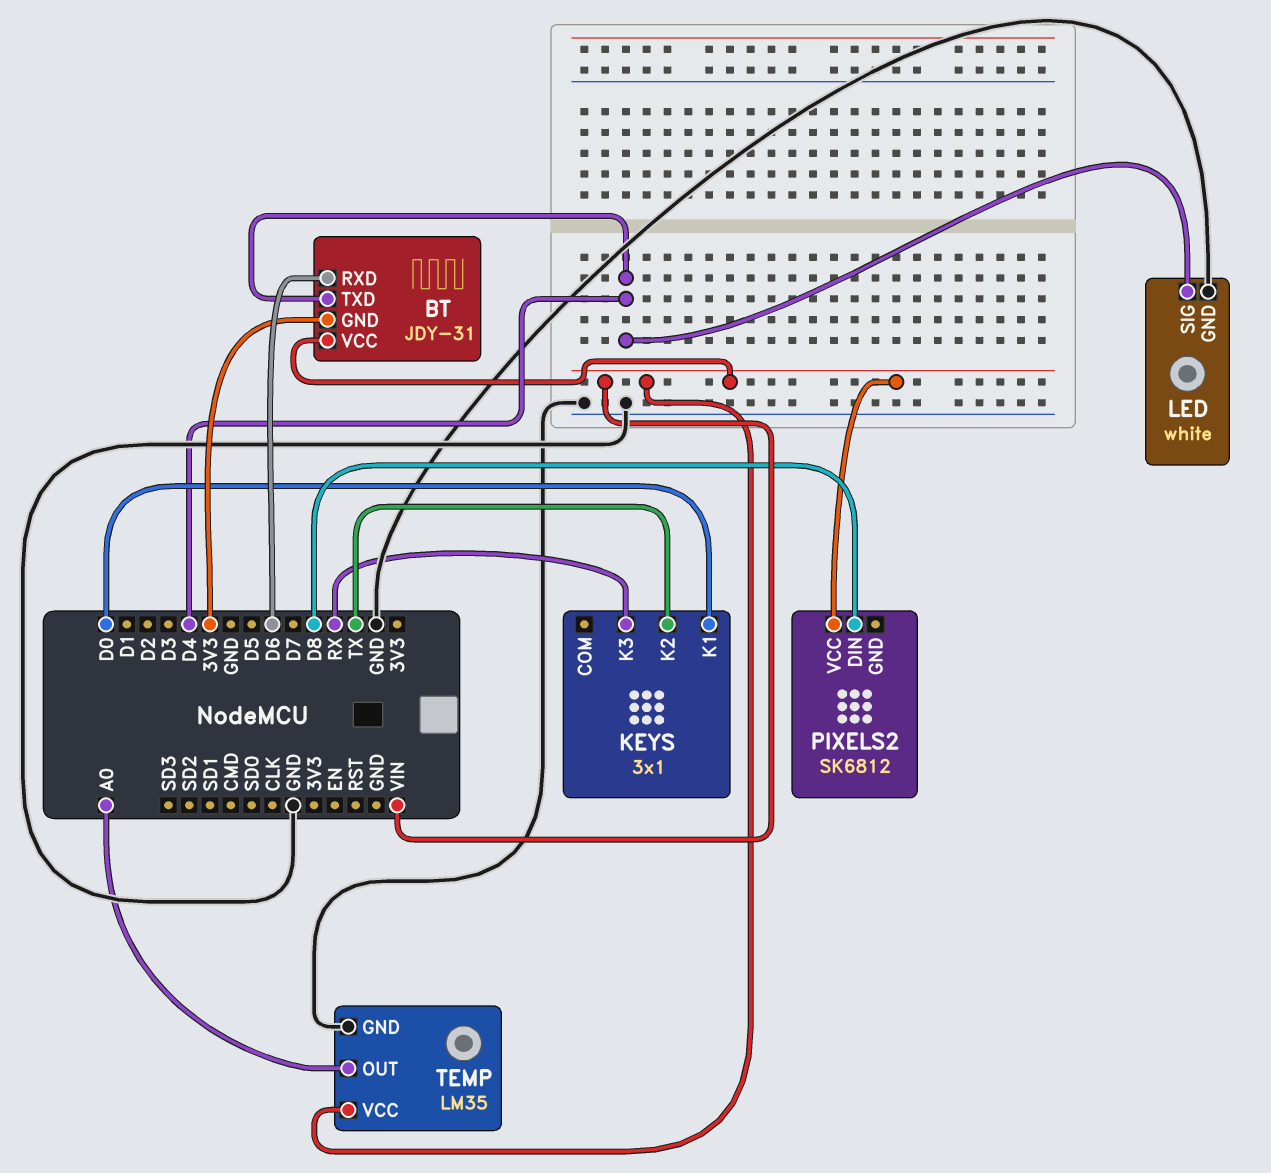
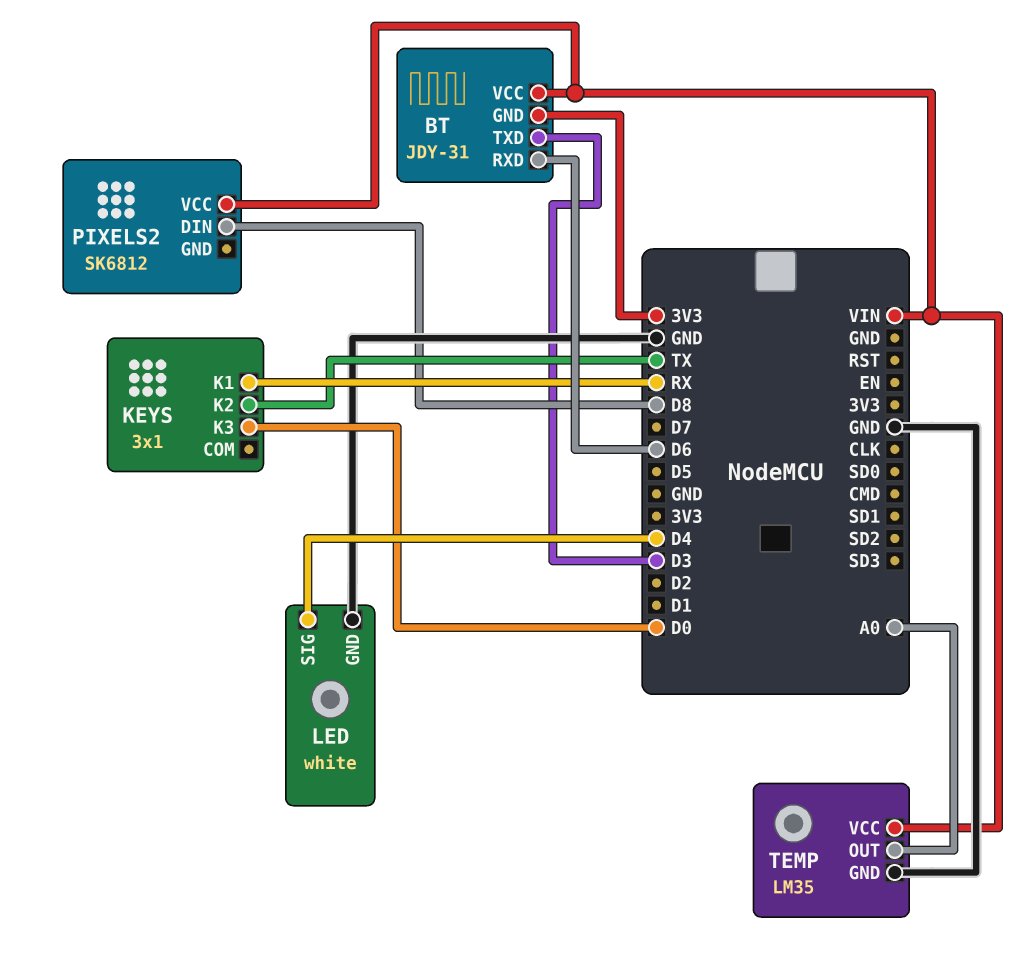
BT pin TXD: D4 -> D3
KEYS pin K1: D0 -> RX
KEYS pin K3: RX -> D0

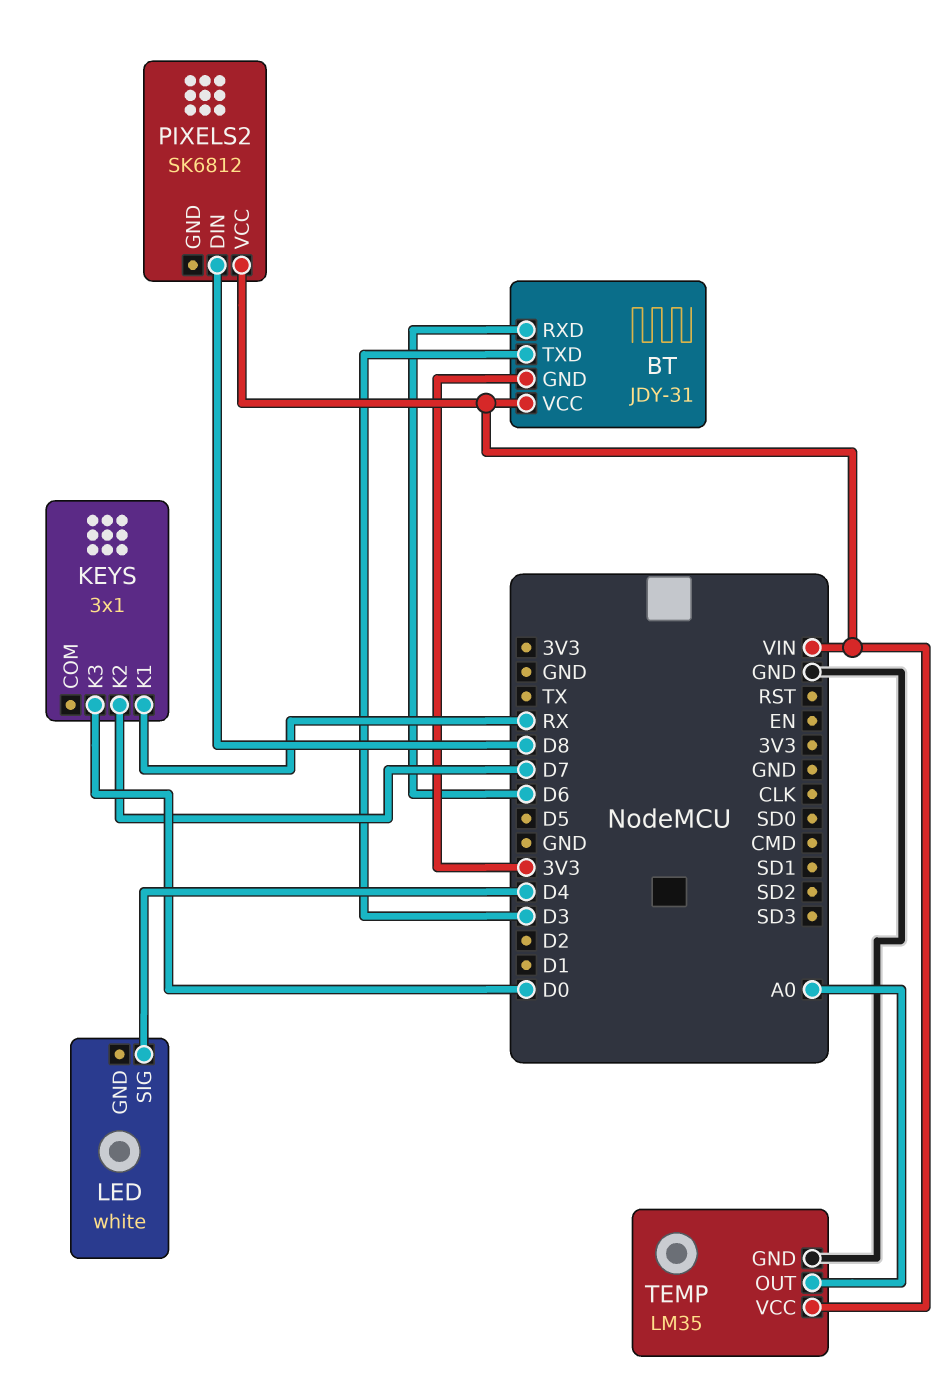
KEYS pin K2: TX -> D7
LED pin GND: GND -> none

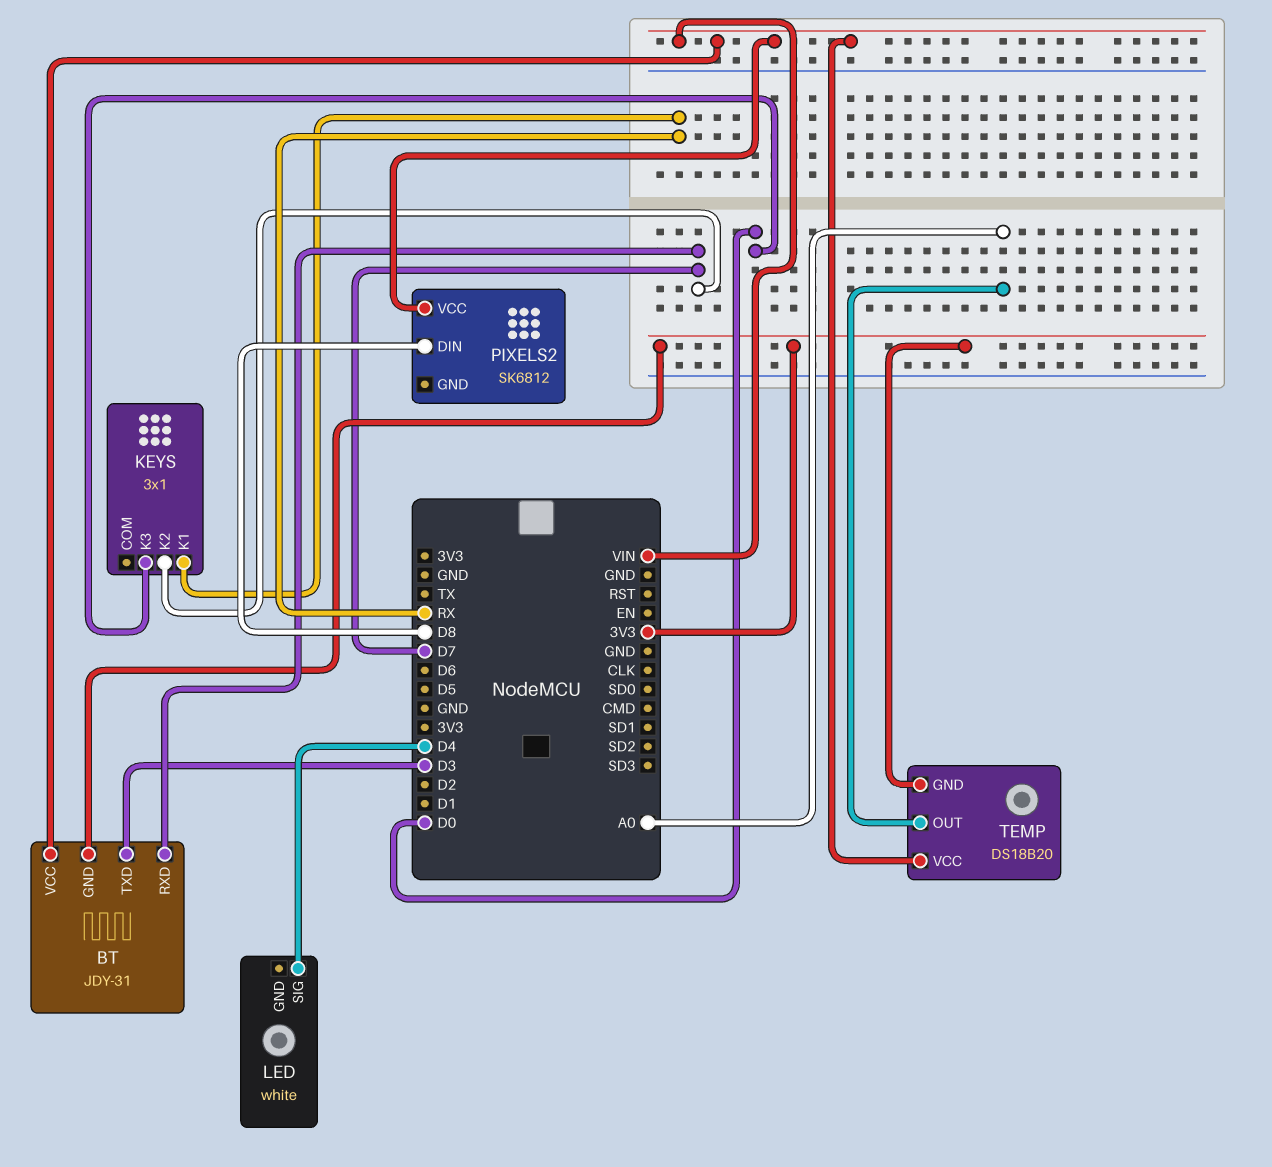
BT pin RXD: D6 -> D7
TEMP: LM35 -> DS18B20
TEMP pin GND: GND -> 3V3

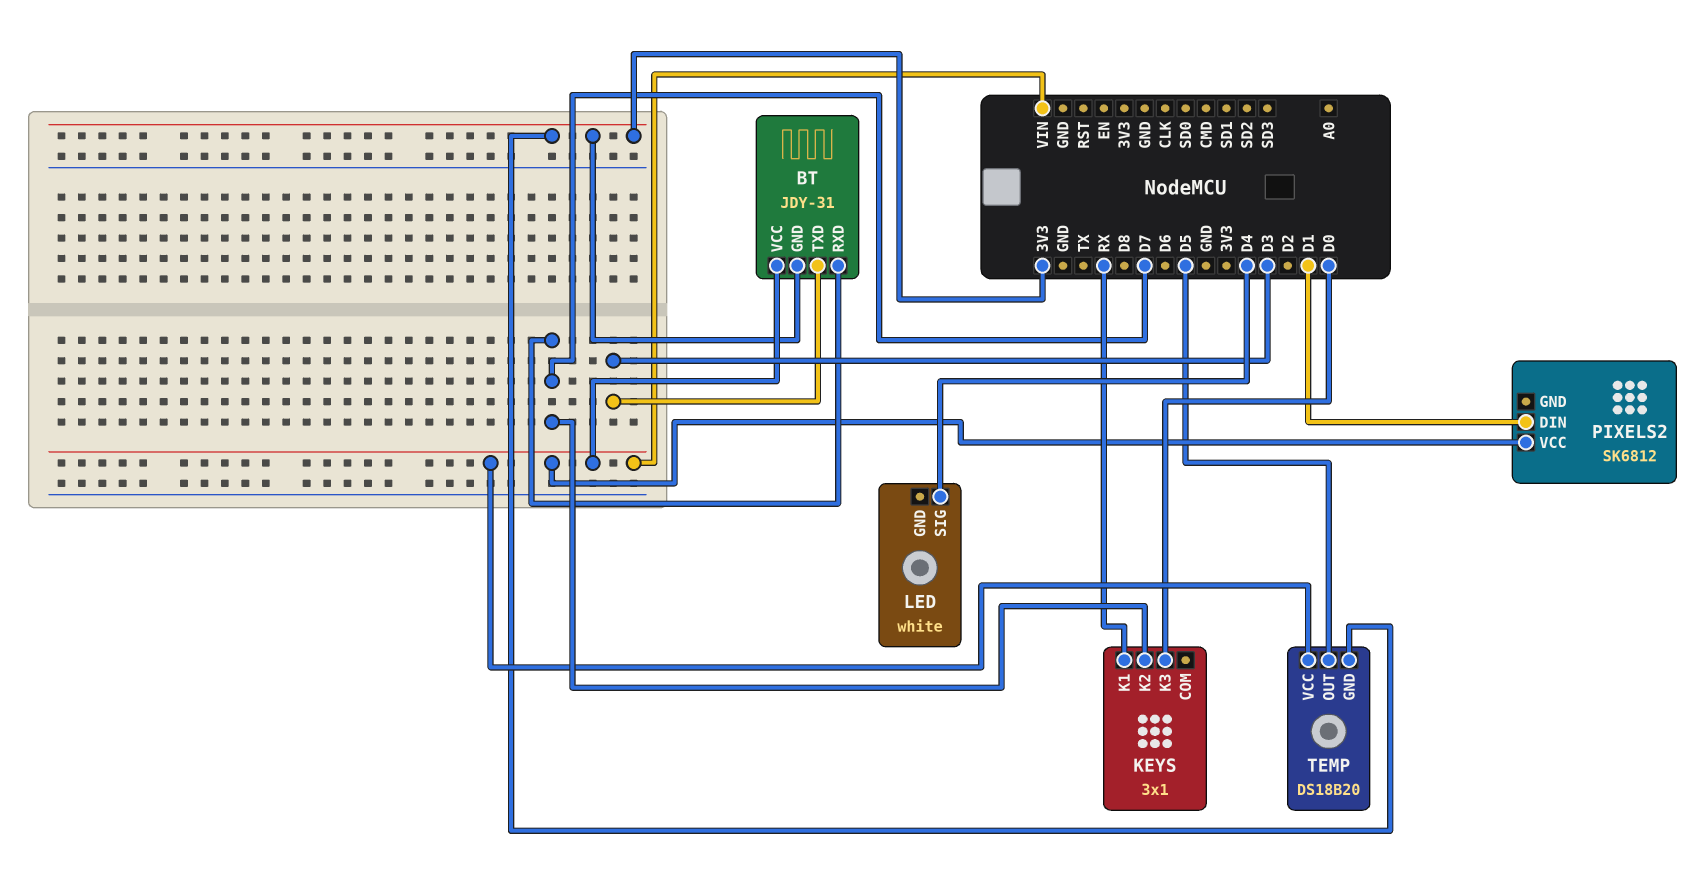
PIXELS2 pin DIN: D8 -> D1
TEMP pin OUT: A0 -> D5

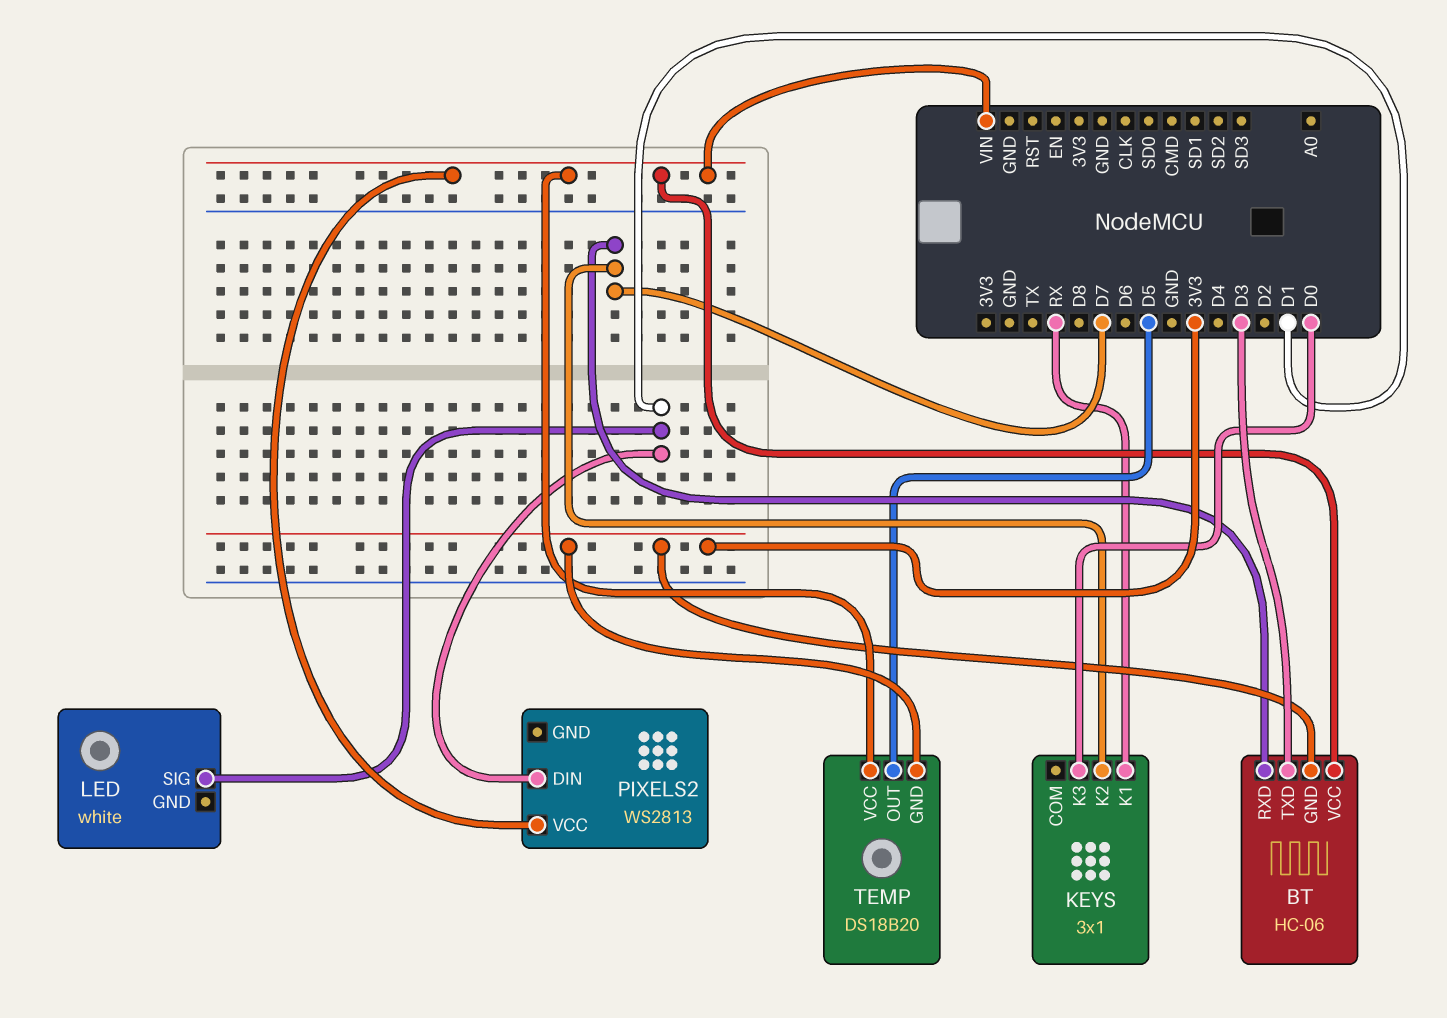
BT: JDY-31 -> HC-06
LED pin SIG: D4 -> D1
PIXELS2: SK6812 -> WS2813

